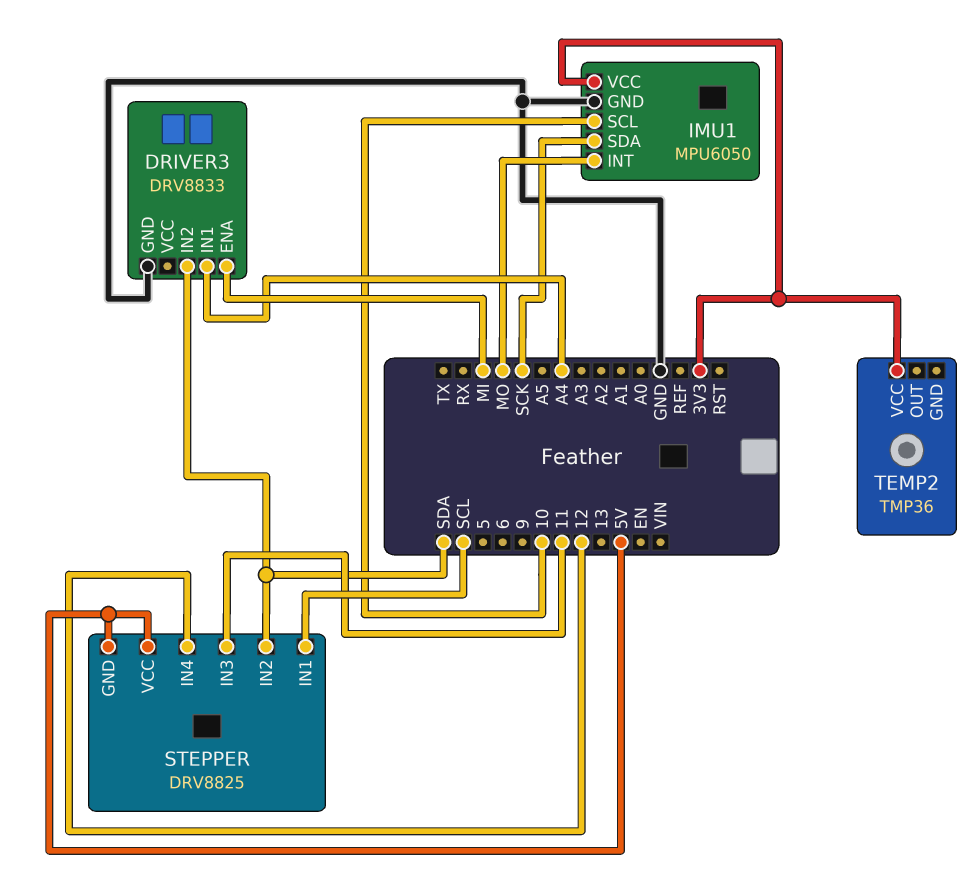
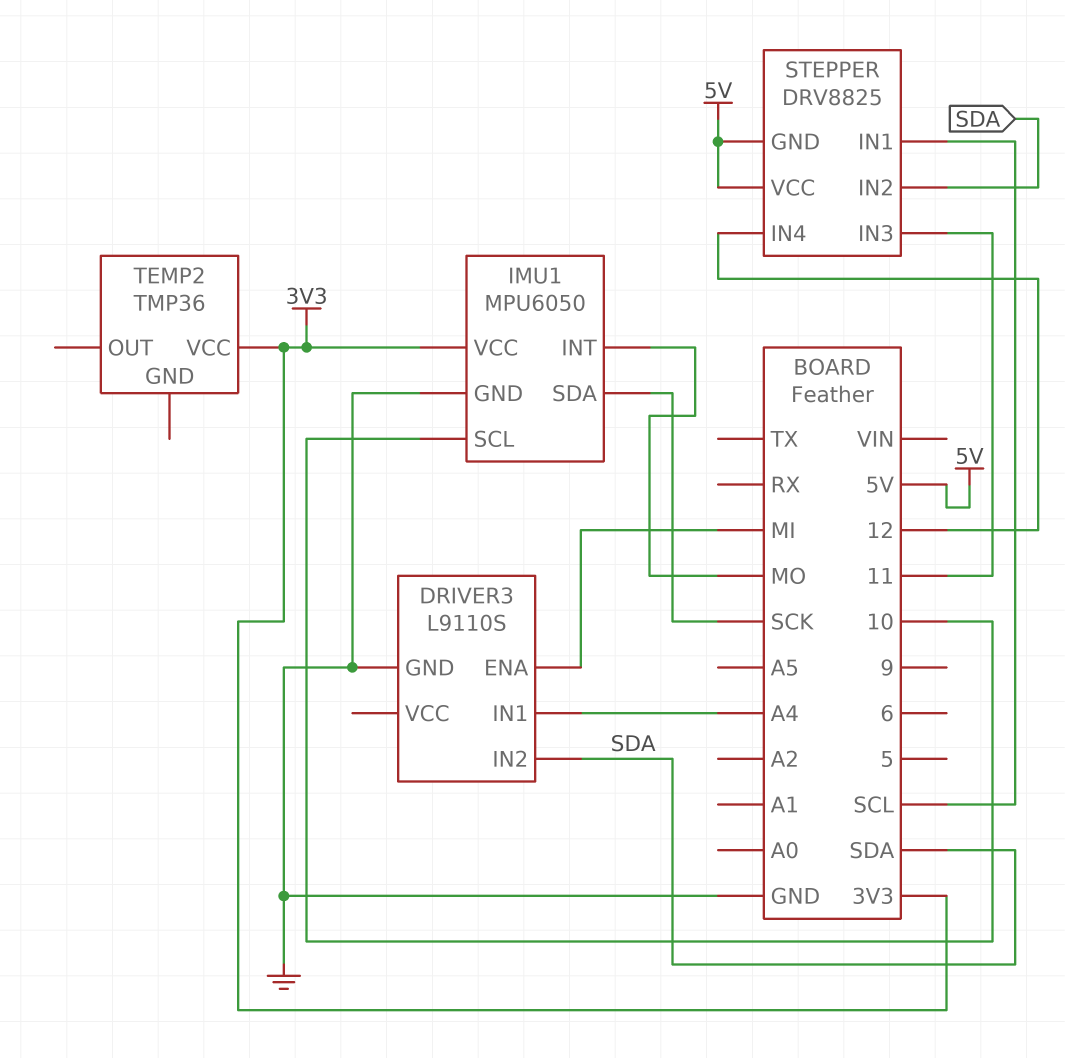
DRIVER3: DRV8833 -> L9110S

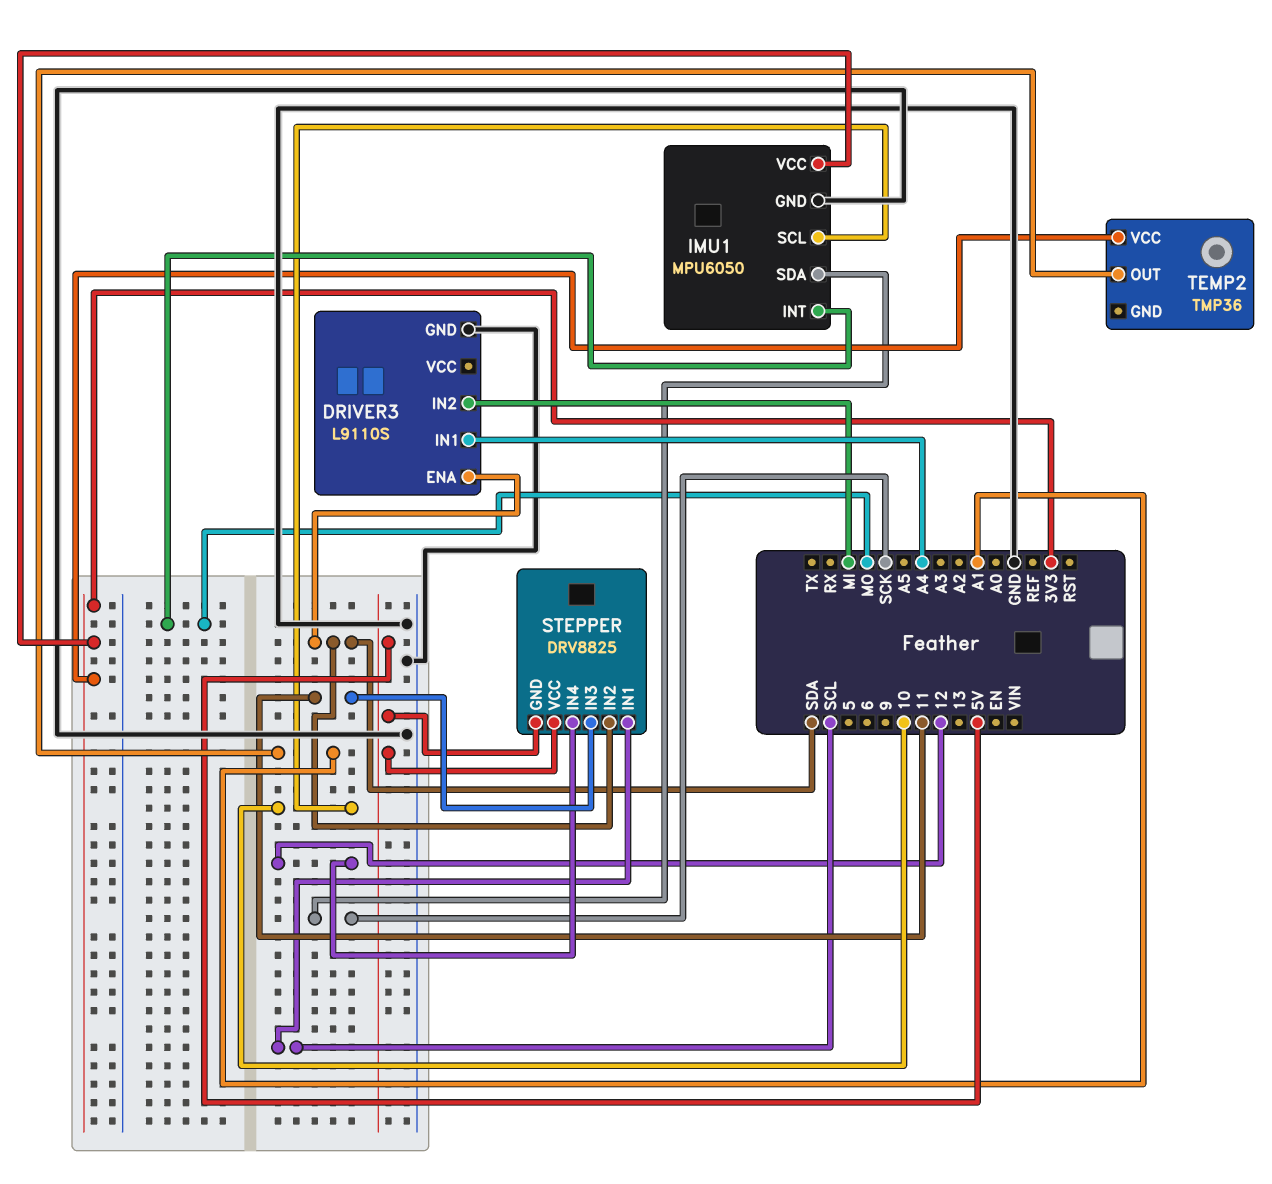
DRIVER3 pin ENA: MI -> SDA
DRIVER3 pin IN2: SDA -> MI
TEMP2 pin OUT: none -> A1

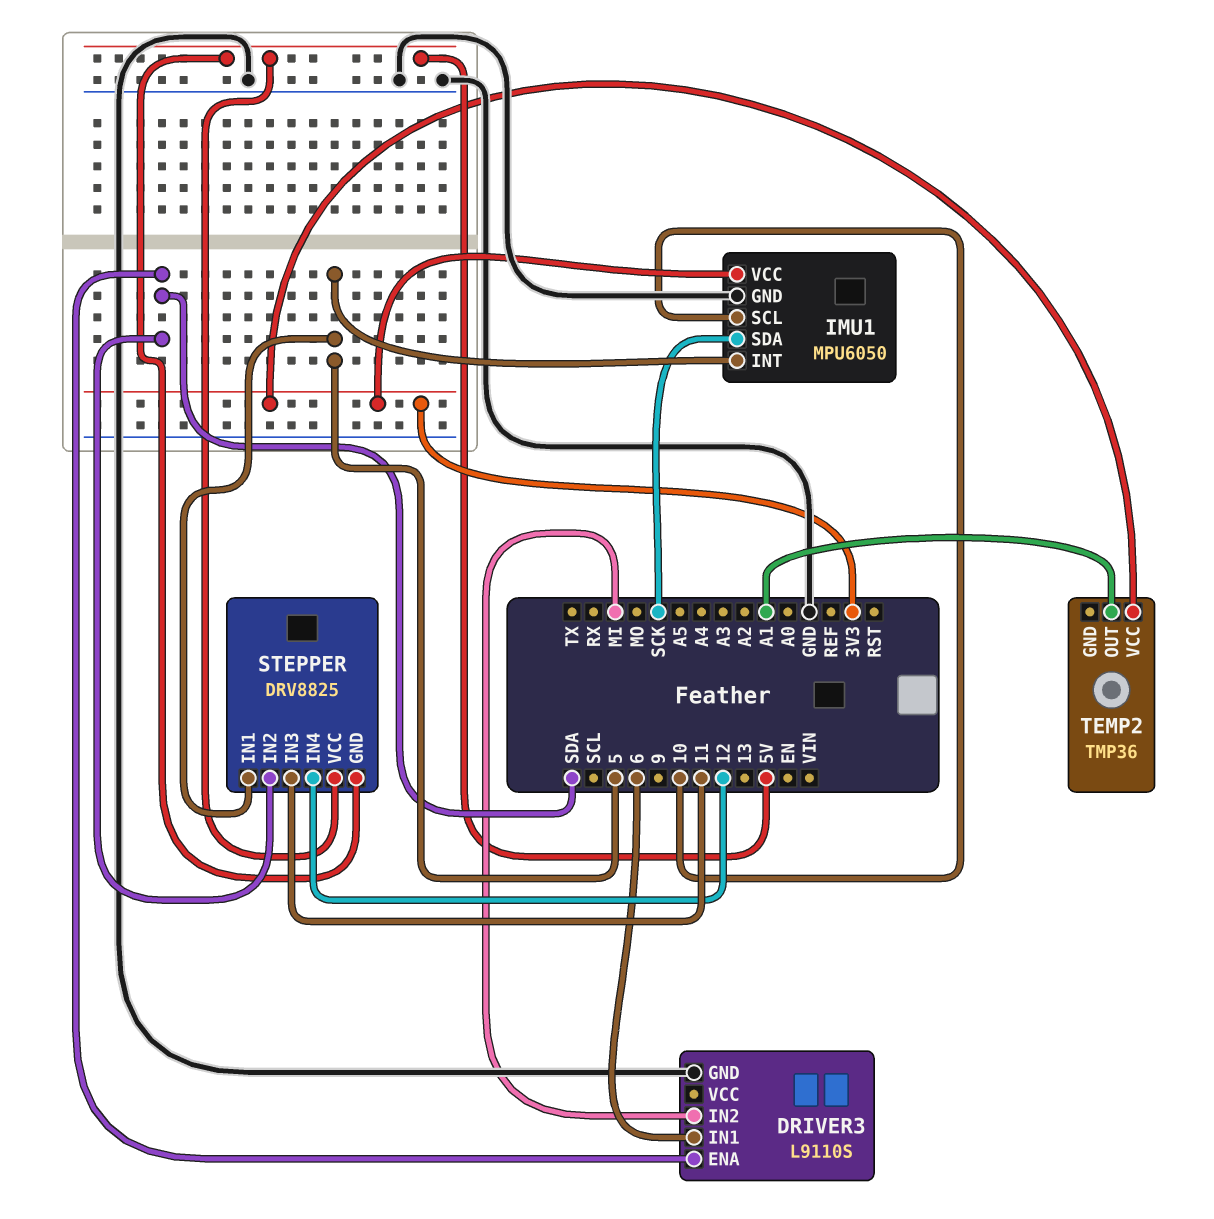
DRIVER3 pin IN1: A4 -> 6
IMU1 pin INT: MO -> 5
STEPPER pin IN1: SCL -> 5

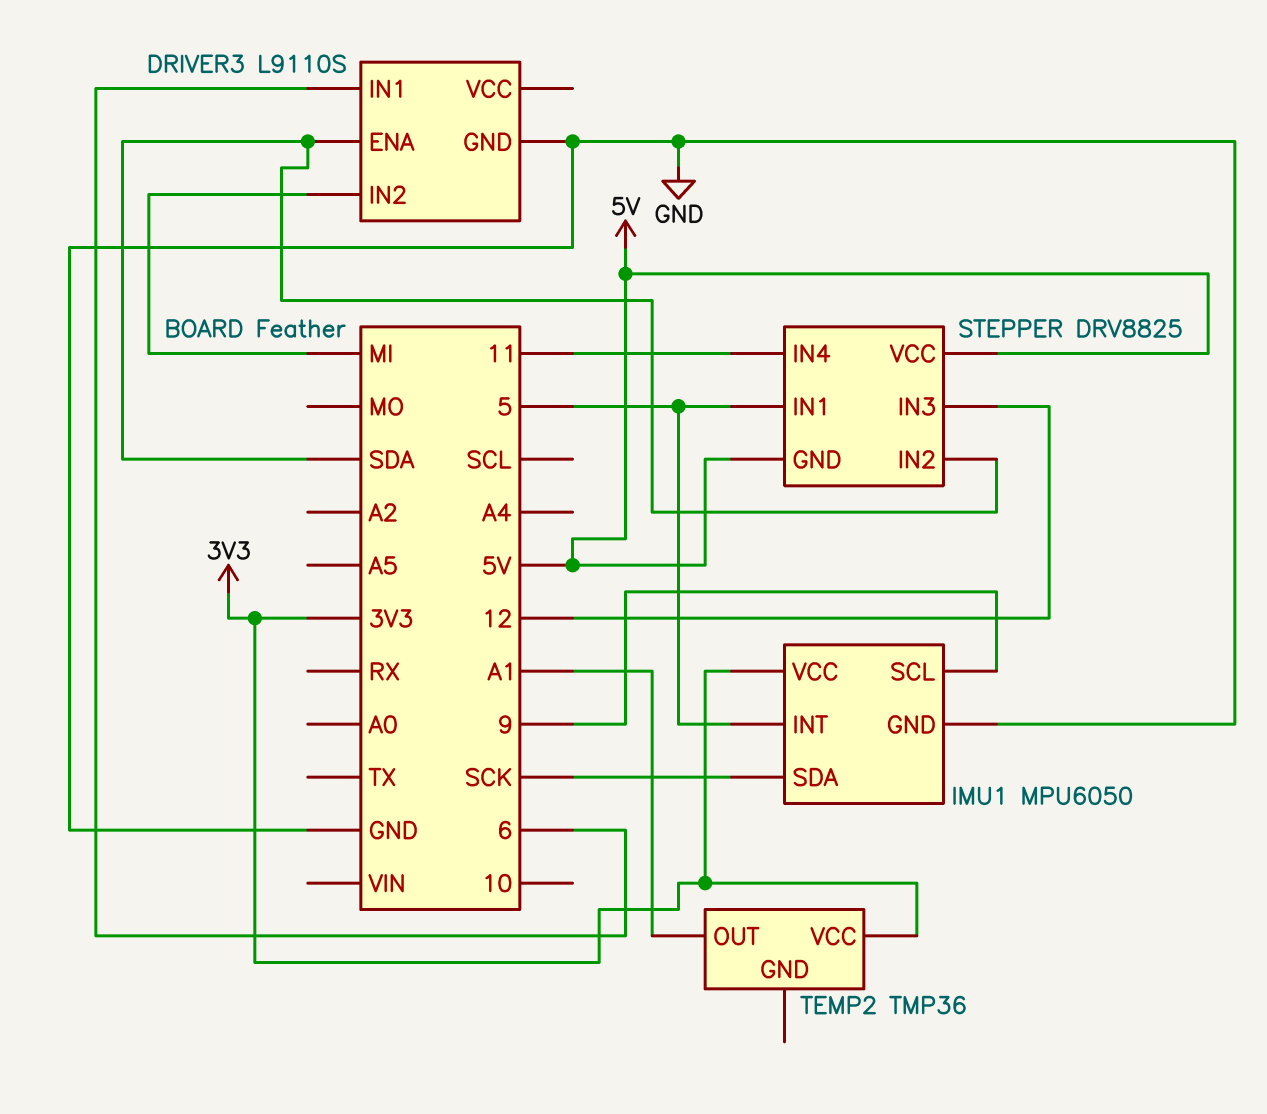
IMU1 pin SCL: 10 -> 9
STEPPER pin IN3: 11 -> 12
STEPPER pin IN4: 12 -> 11

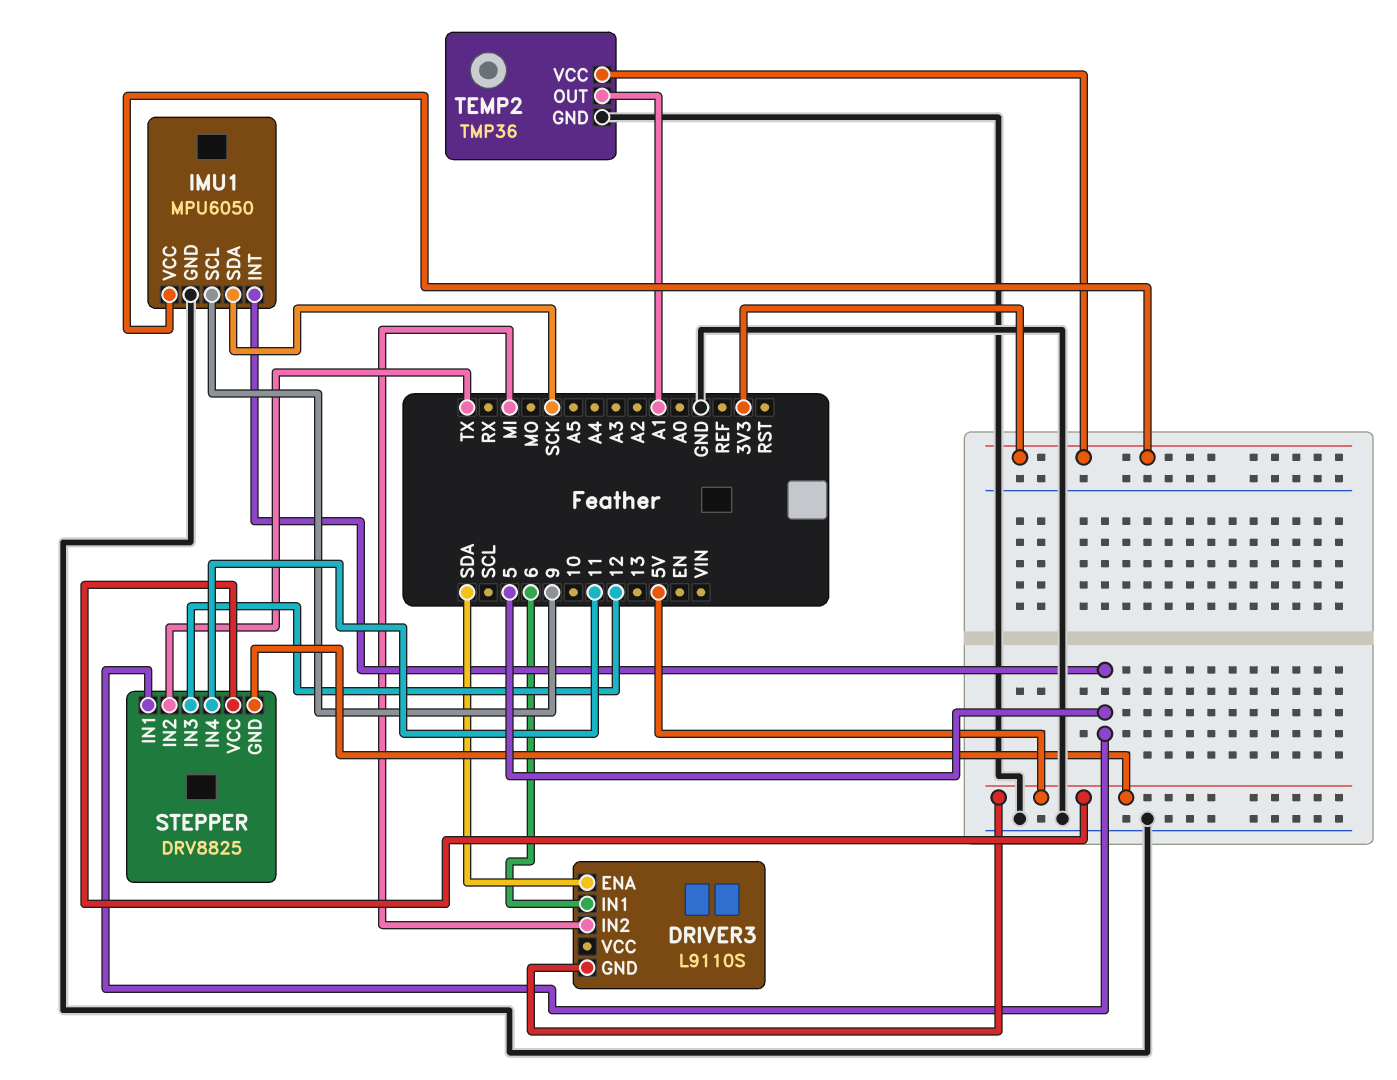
DRIVER3 pin GND: GND -> 5V
STEPPER pin IN2: SDA -> TX
TEMP2 pin GND: none -> GND

